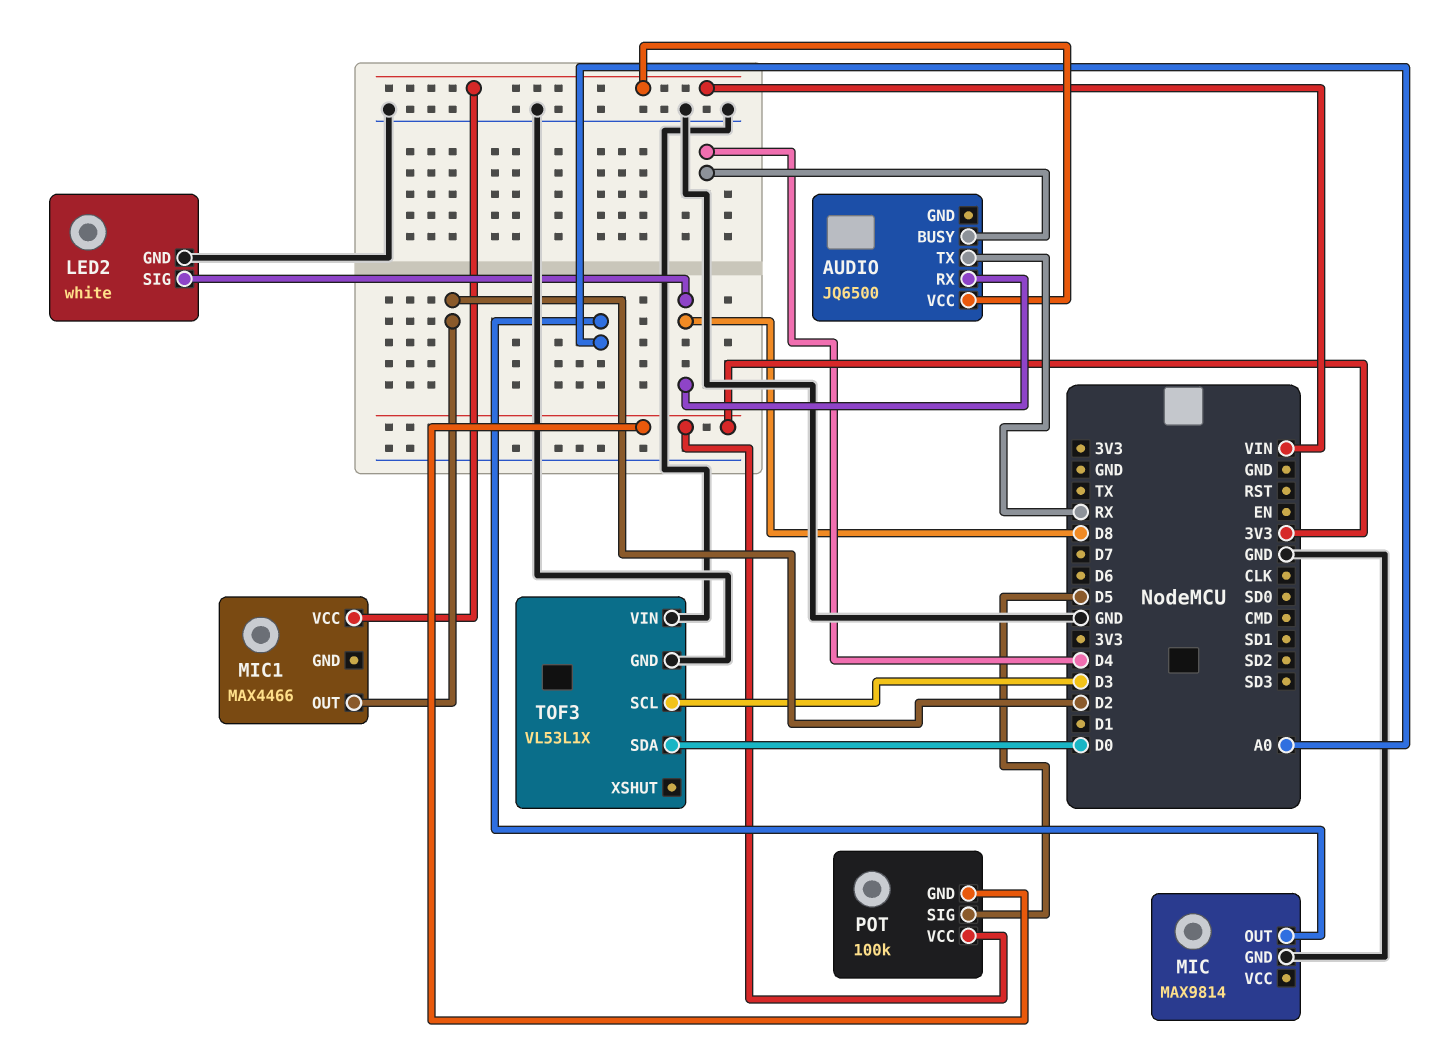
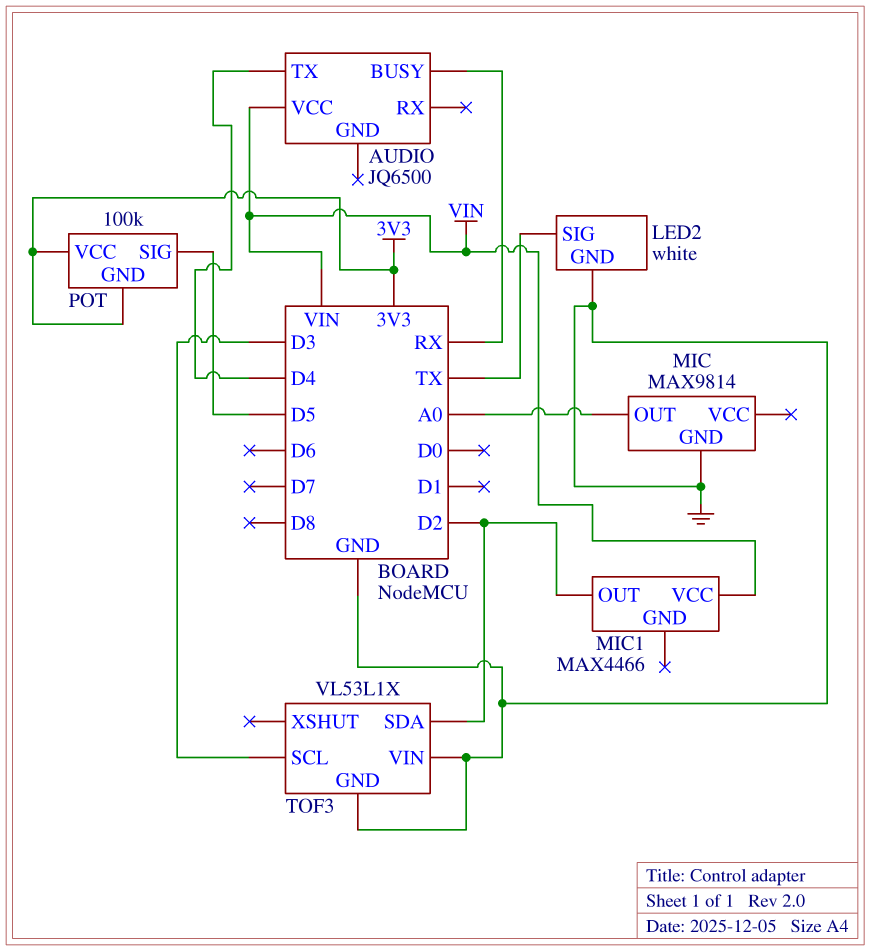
AUDIO pin BUSY: D4 -> RX
AUDIO pin RX: D8 -> none
AUDIO pin TX: RX -> D4
LED2 pin SIG: D8 -> TX
TOF3 pin SDA: D0 -> D2

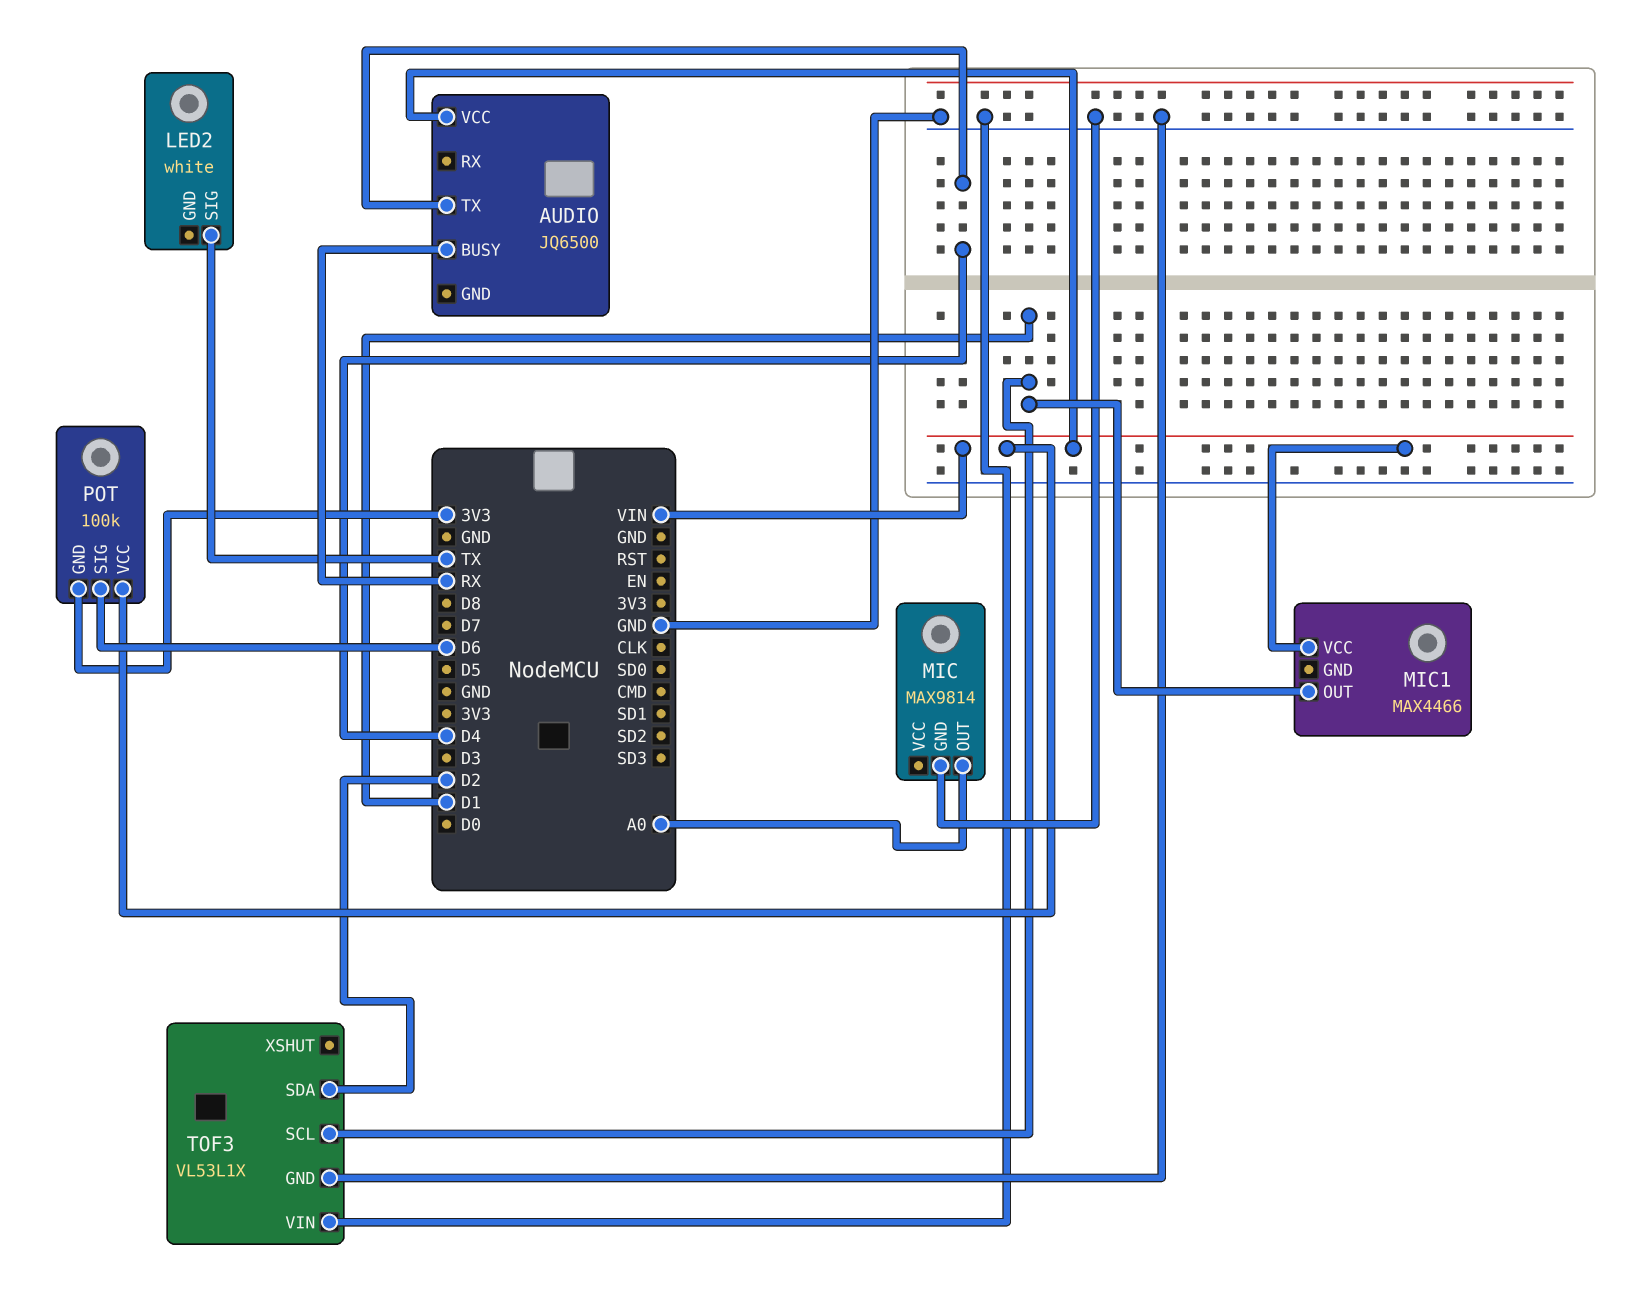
LED2 pin GND: GND -> none
MIC1 pin OUT: D2 -> D1
POT pin SIG: D5 -> D6
POT pin VCC: 3V3 -> VIN
TOF3 pin SCL: D3 -> D1

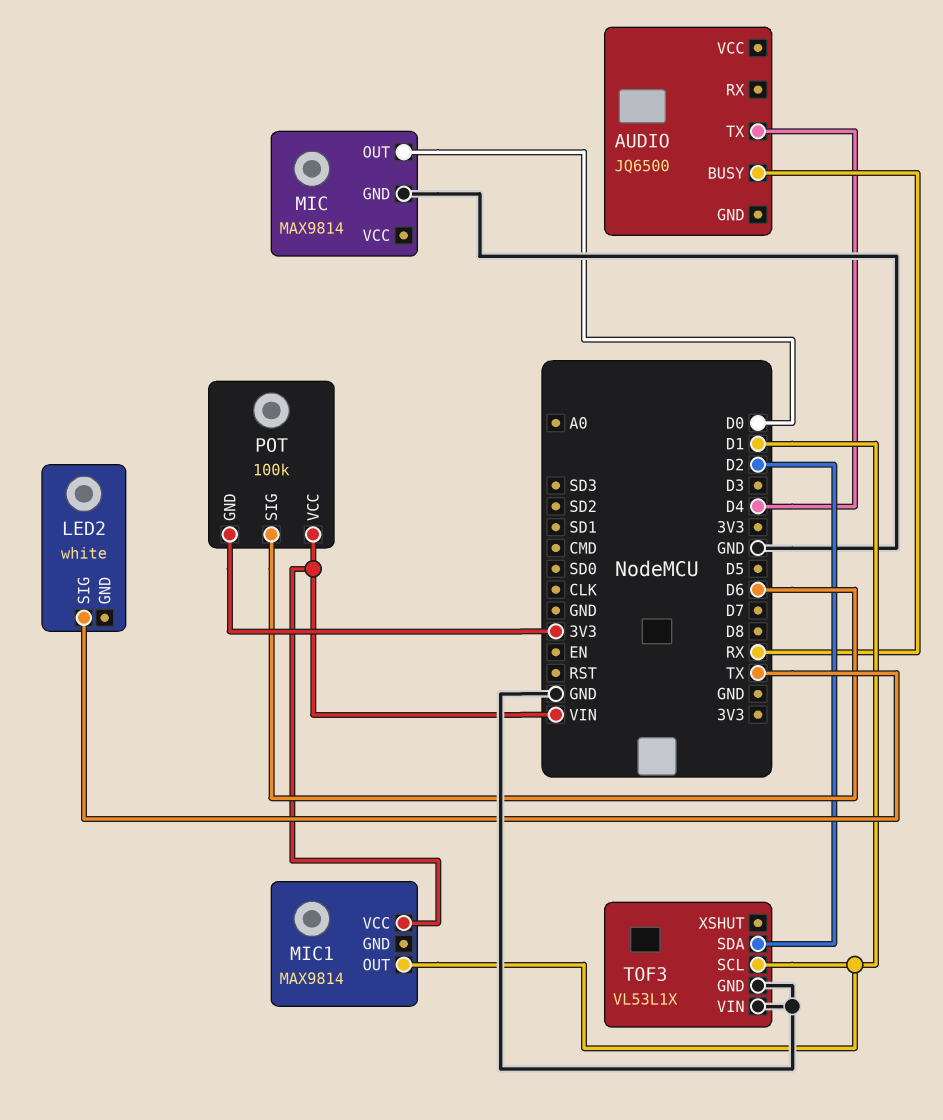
AUDIO pin VCC: VIN -> none
MIC pin OUT: A0 -> D0
MIC1: MAX4466 -> MAX9814

